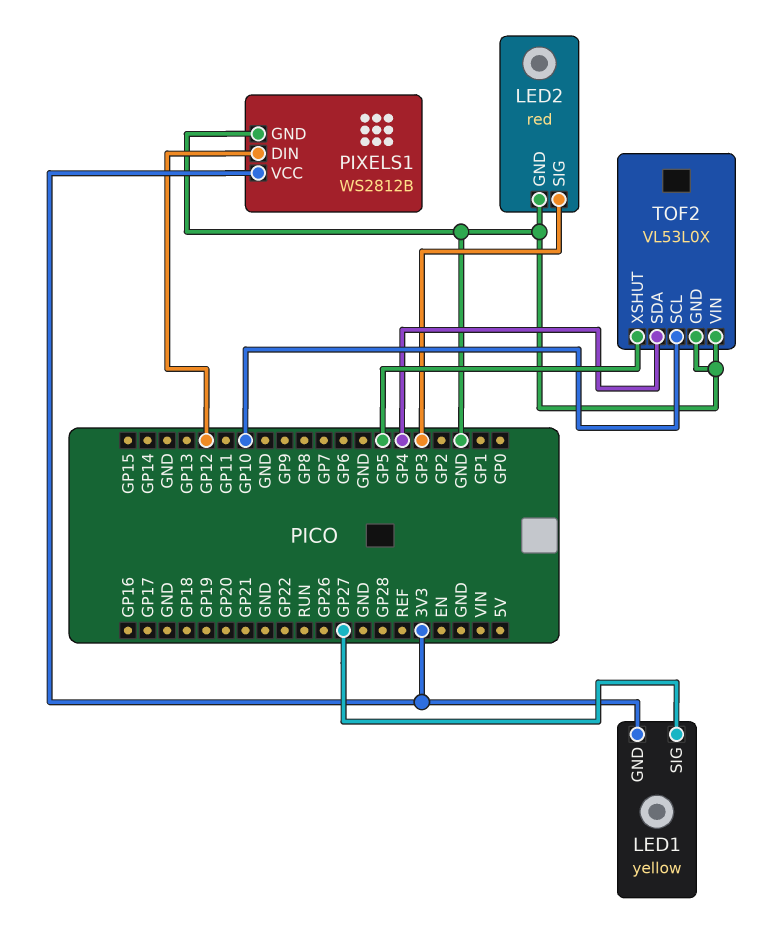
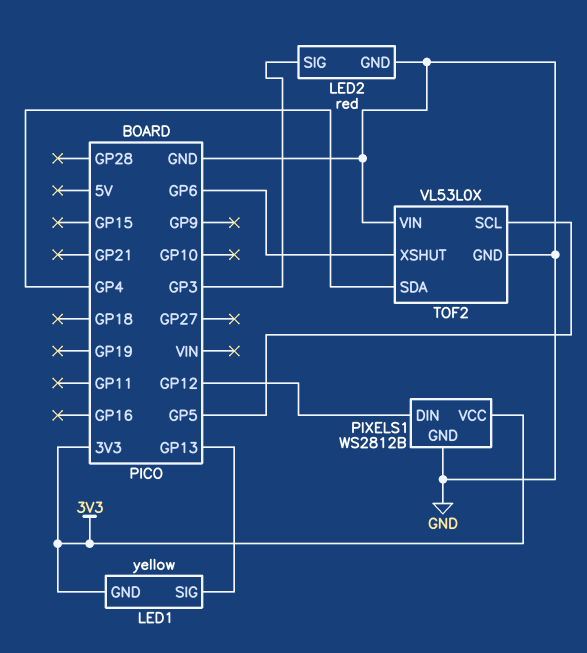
LED1 pin SIG: GP27 -> GP13
TOF2 pin SCL: GP10 -> GP5
TOF2 pin XSHUT: GP5 -> GP6

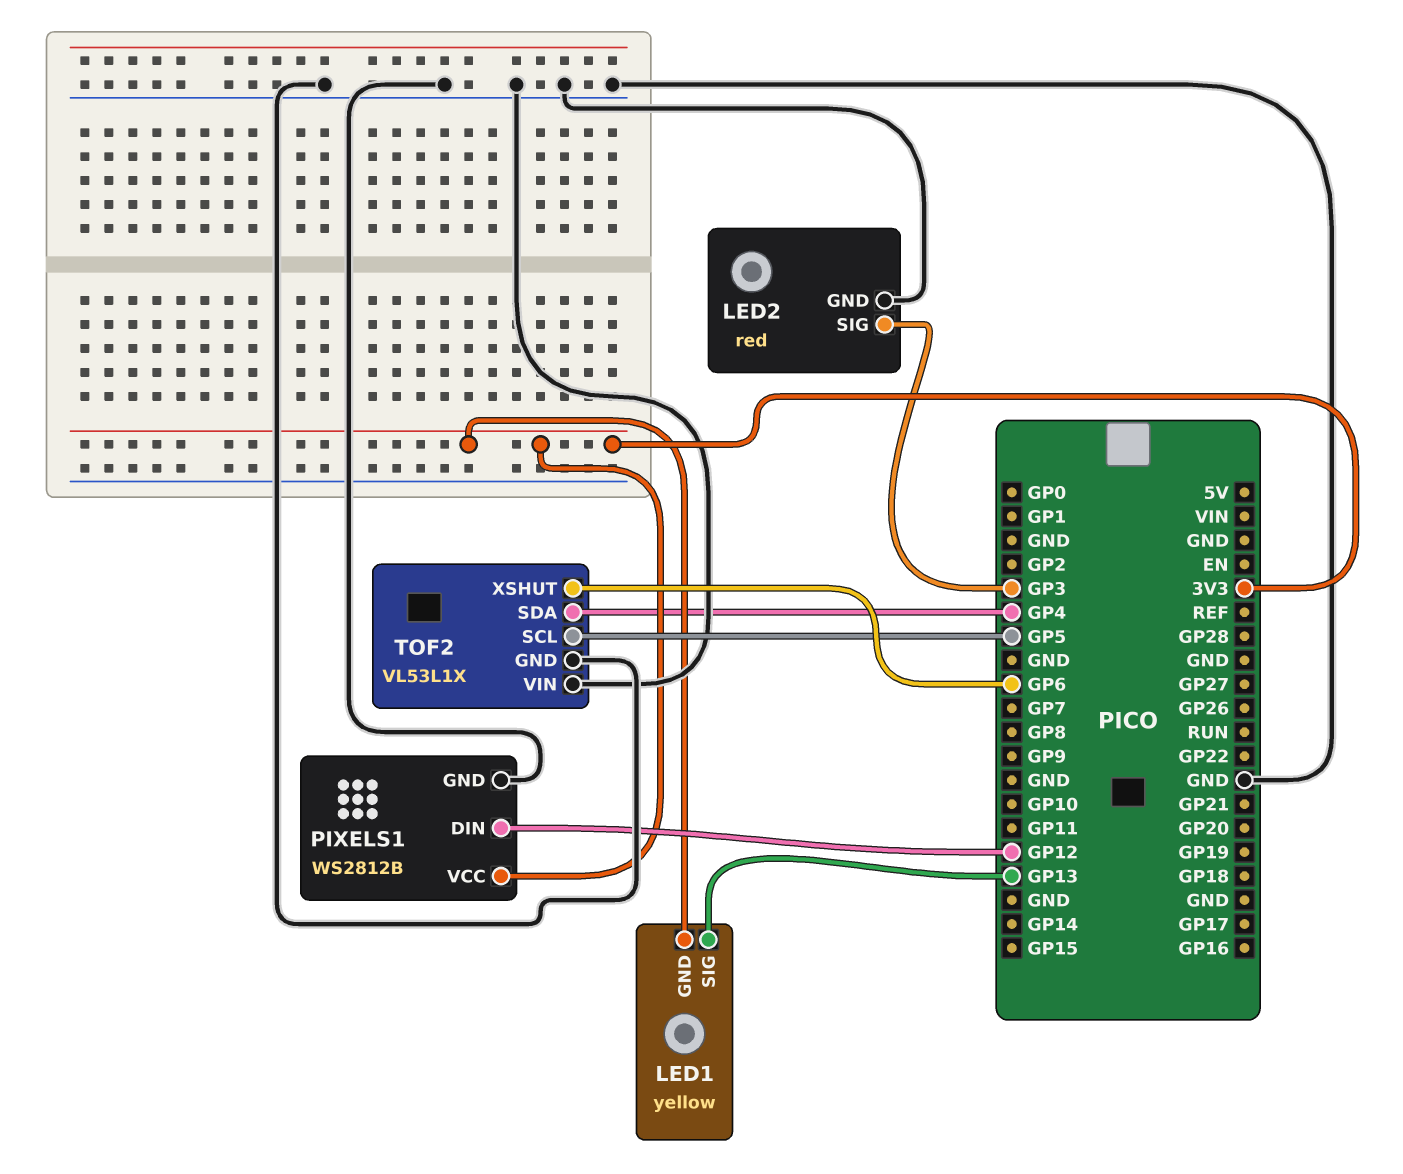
TOF2: VL53L0X -> VL53L1X

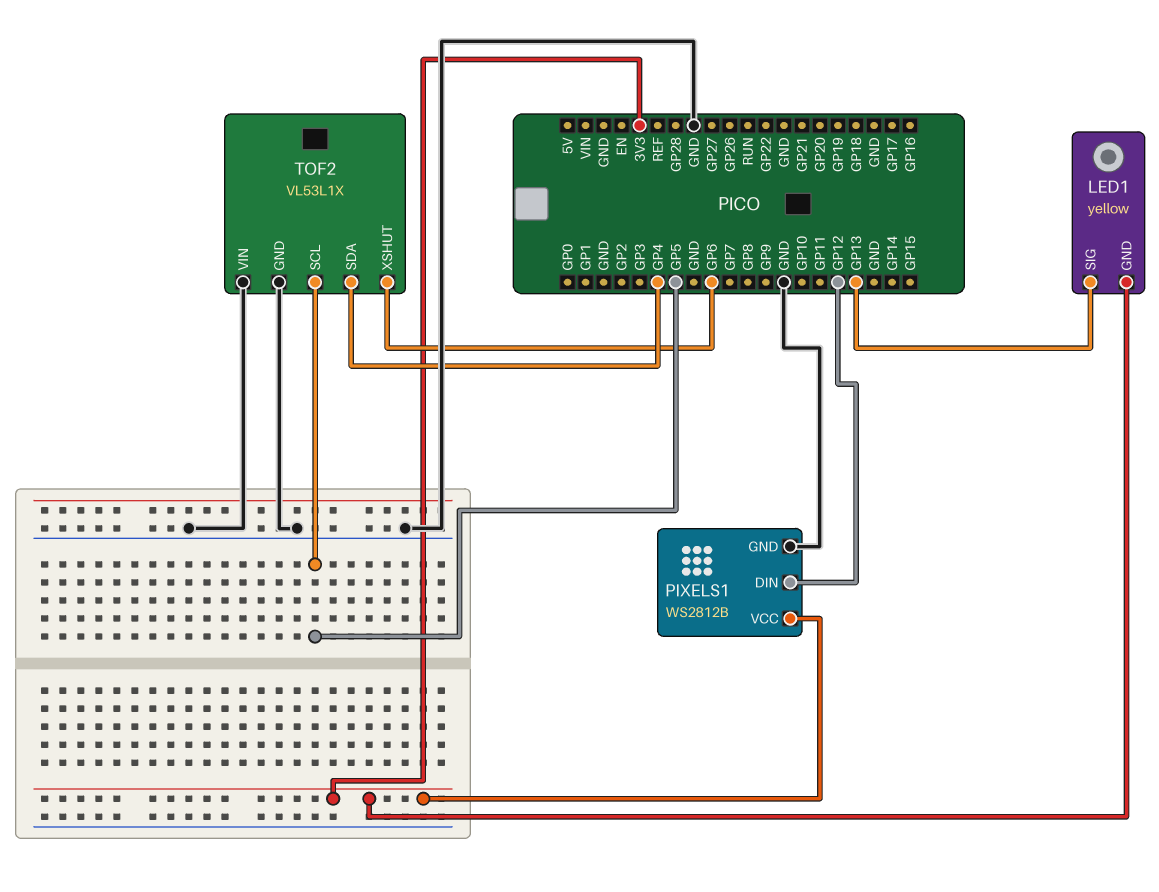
LED2: red -> none
LED2 pin GND: GND -> none
LED2 pin SIG: GP3 -> none

